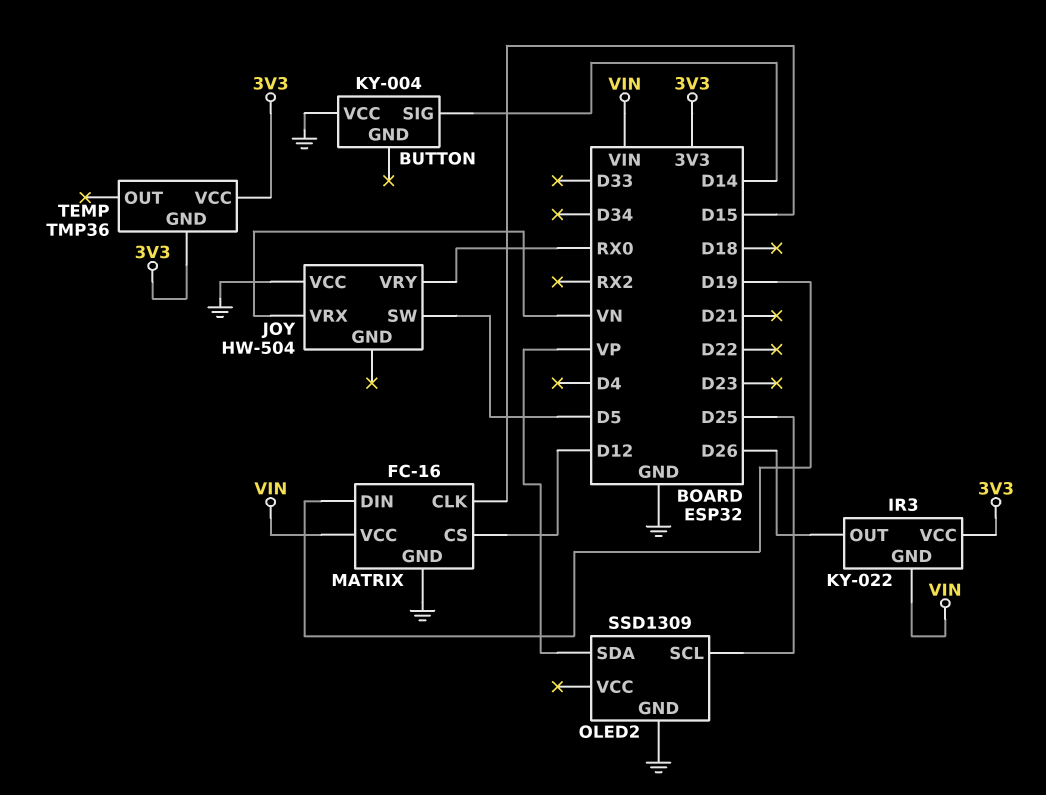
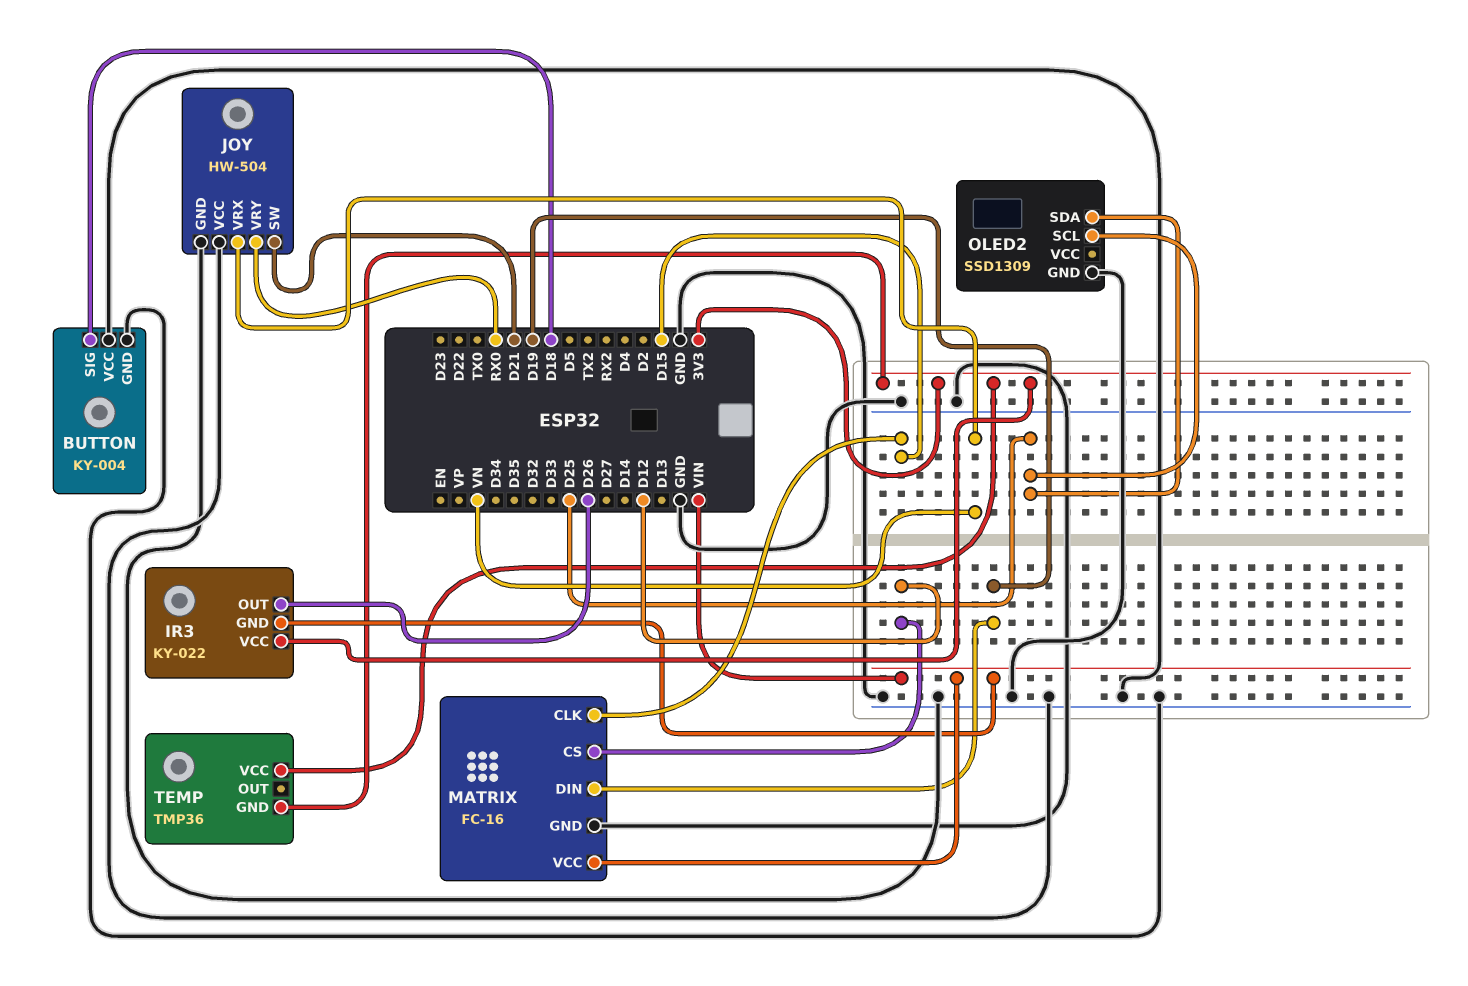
BUTTON pin GND: none -> GND
BUTTON pin SIG: D14 -> D18
JOY pin GND: none -> GND
JOY pin SW: D5 -> D21
OLED2 pin SDA: VP -> D25

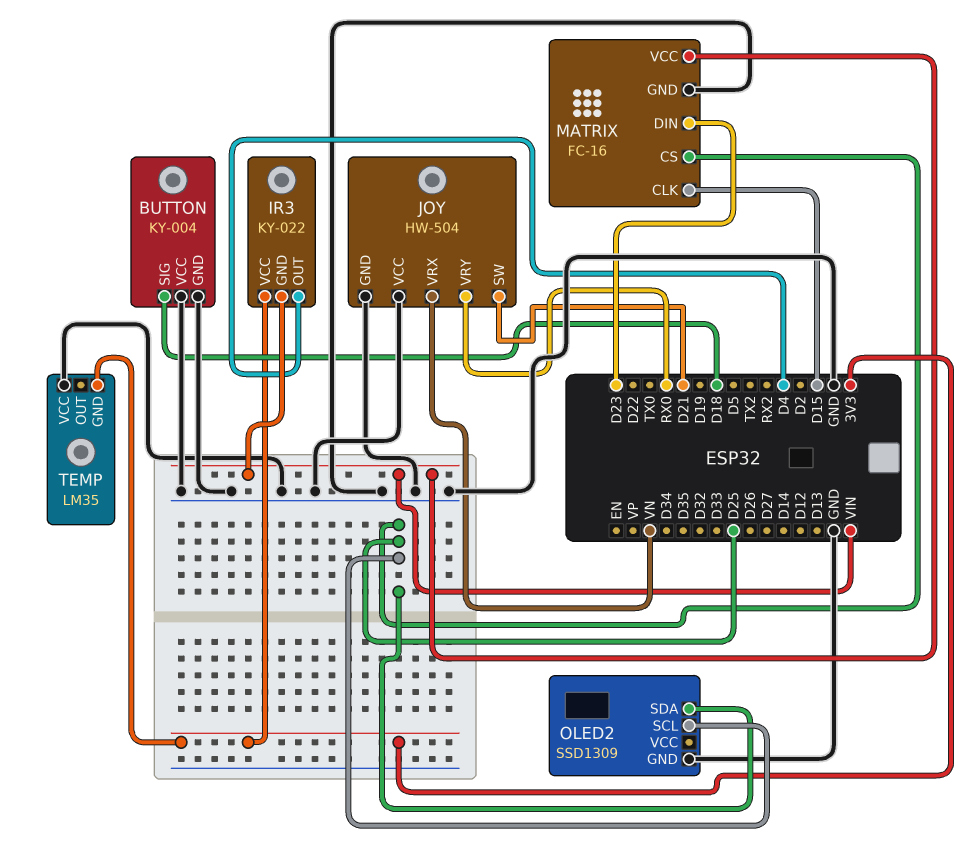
IR3 pin OUT: D26 -> D4
MATRIX pin CS: D12 -> D25
MATRIX pin DIN: D19 -> D23
TEMP: TMP36 -> LM35
TEMP pin VCC: 3V3 -> GND

